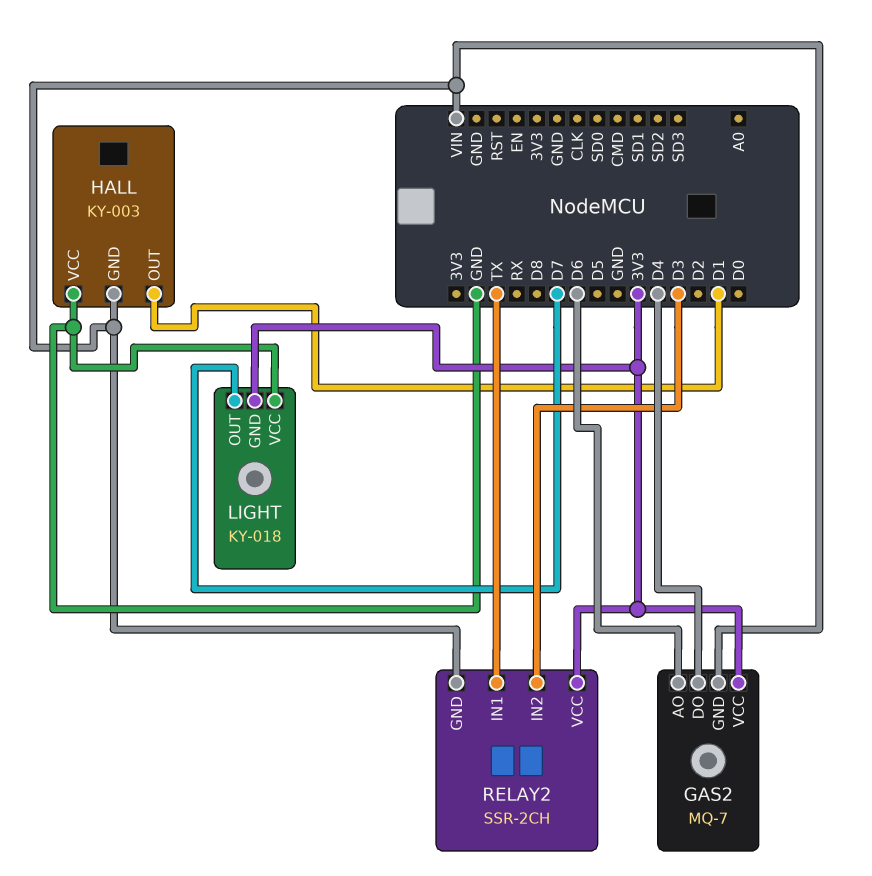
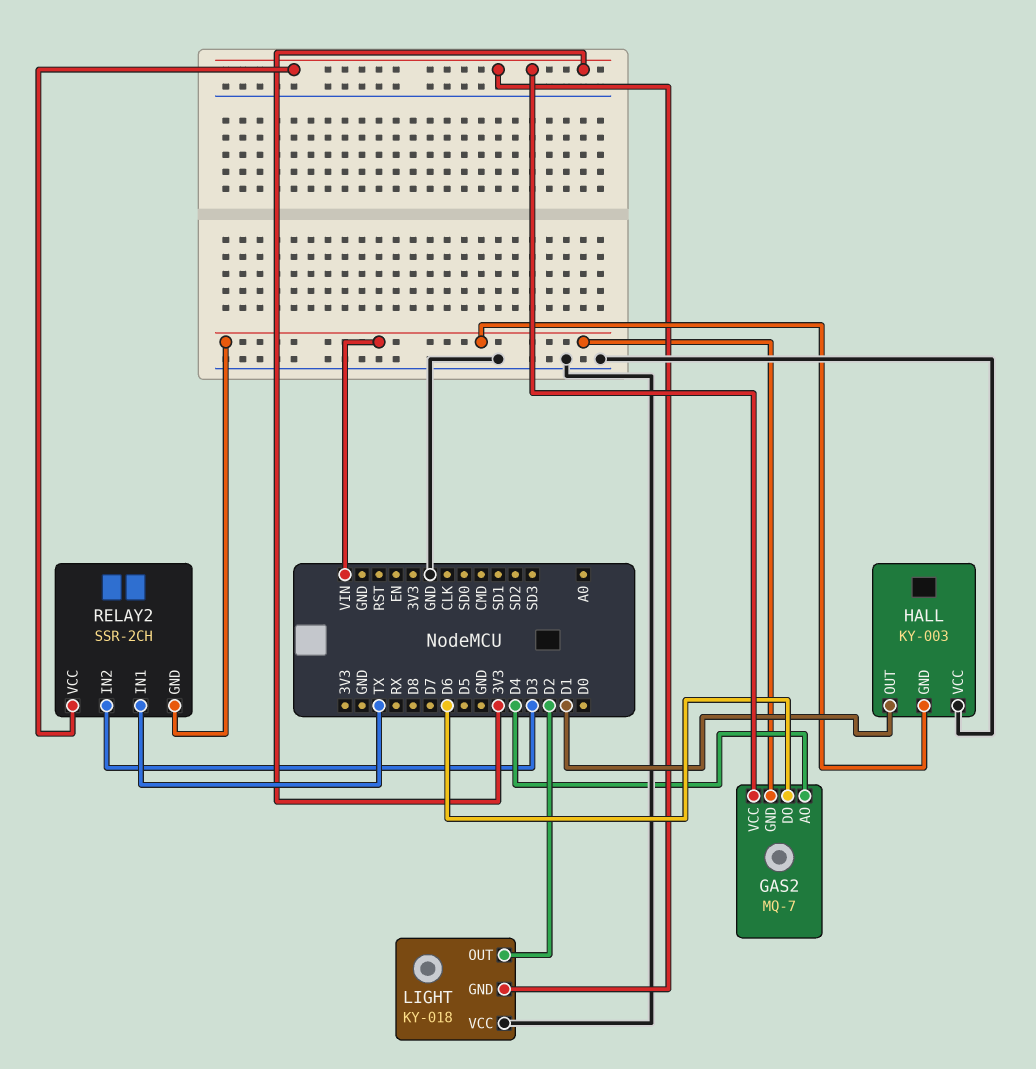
GAS2 pin AO: D6 -> D4
GAS2 pin DO: D4 -> D6
LIGHT pin OUT: D7 -> D2

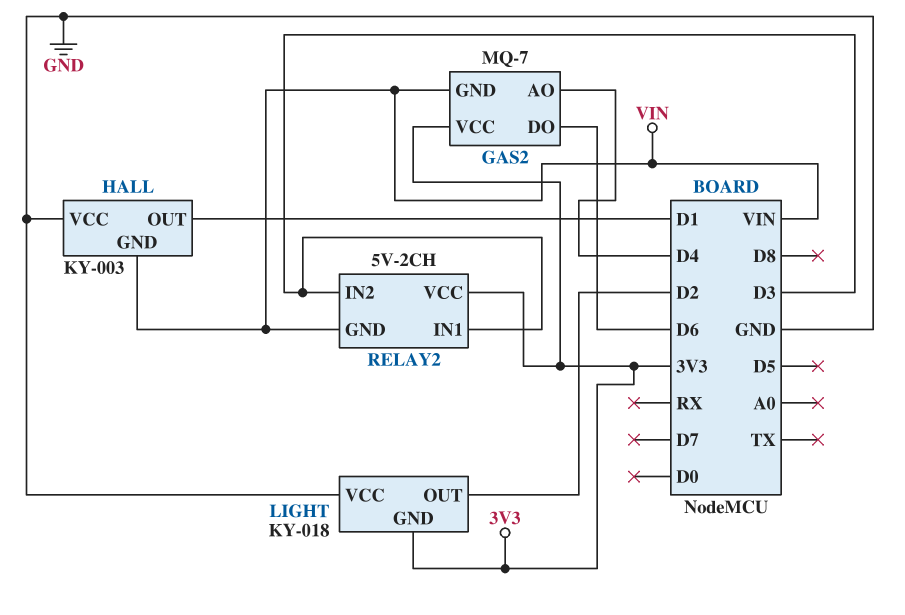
RELAY2: SSR-2CH -> 5V-2CH
RELAY2 pin IN1: TX -> D3

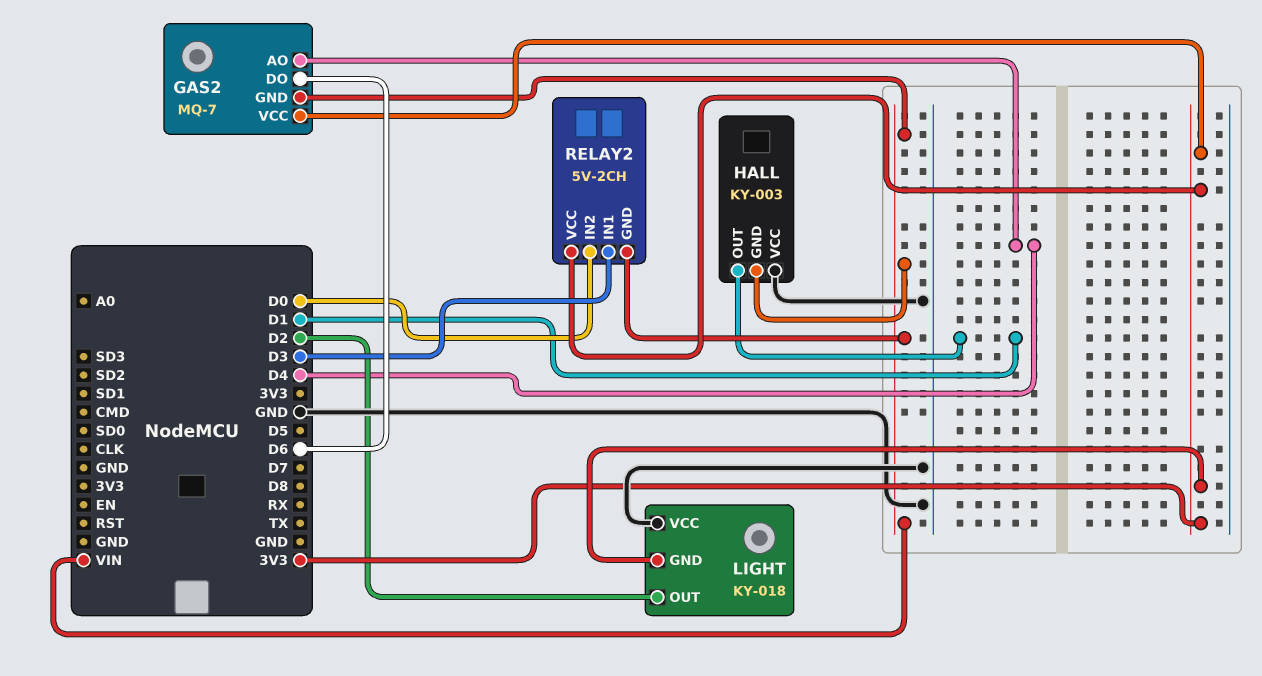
RELAY2 pin IN2: D3 -> D0

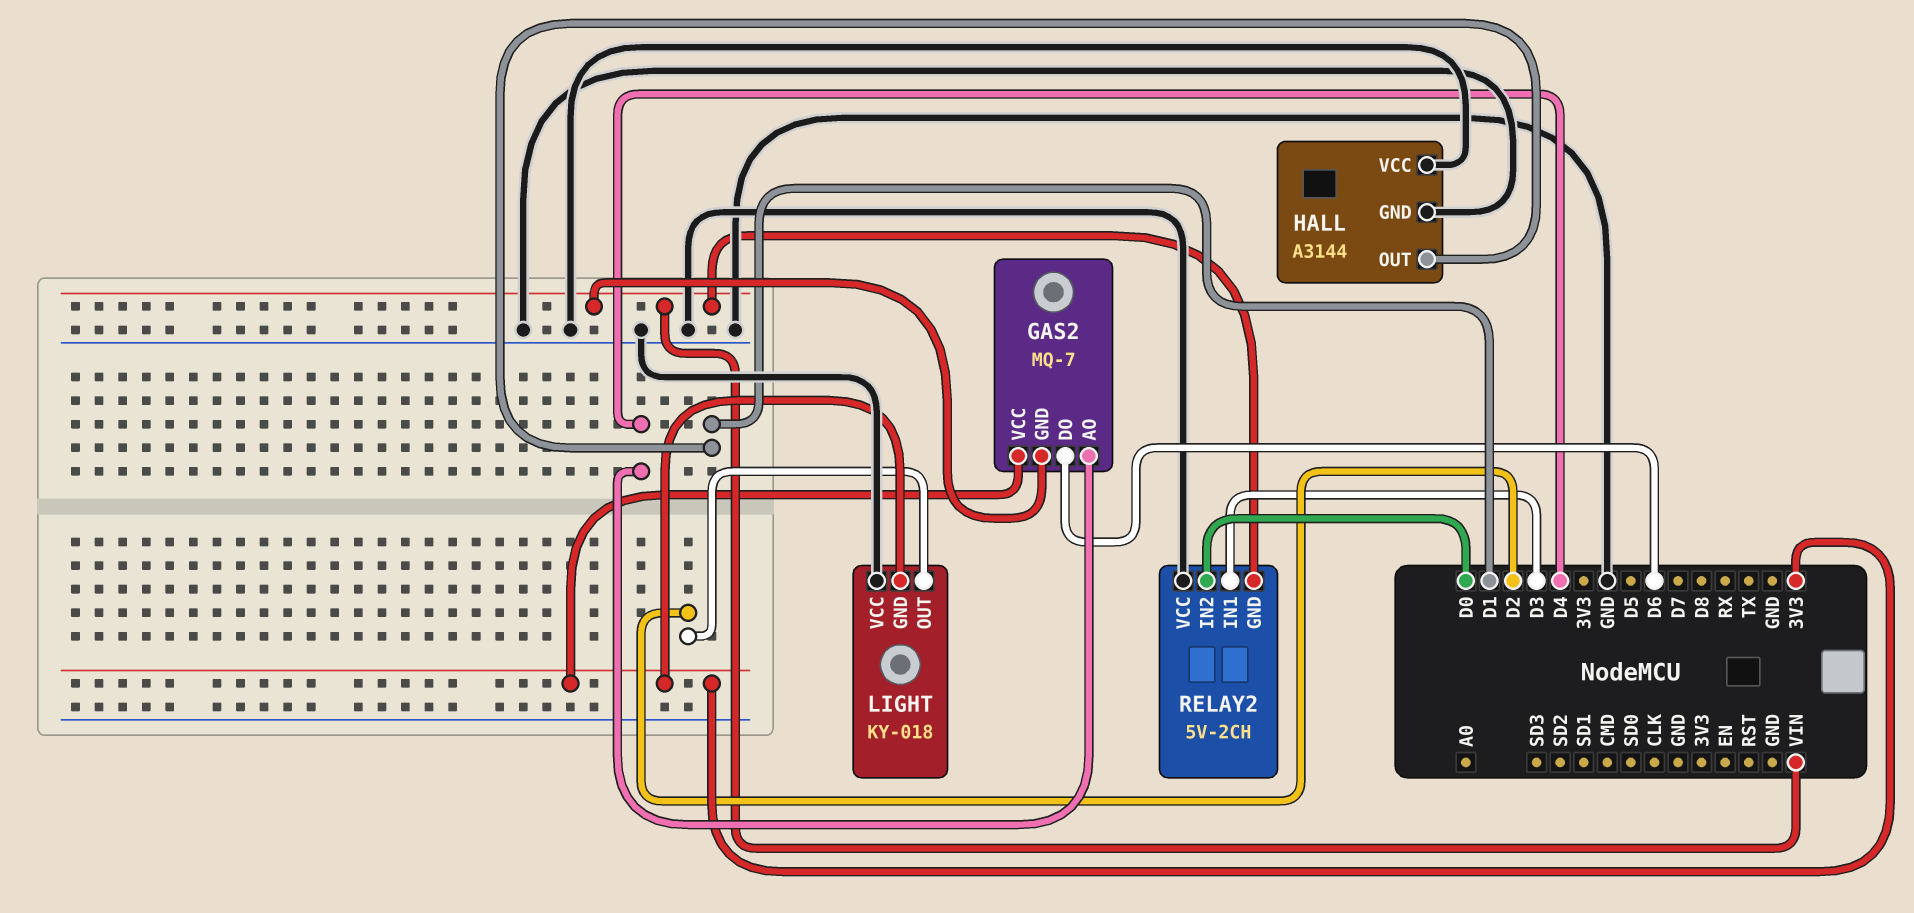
HALL: KY-003 -> A3144
HALL pin GND: VIN -> GND
RELAY2 pin VCC: 3V3 -> GND

